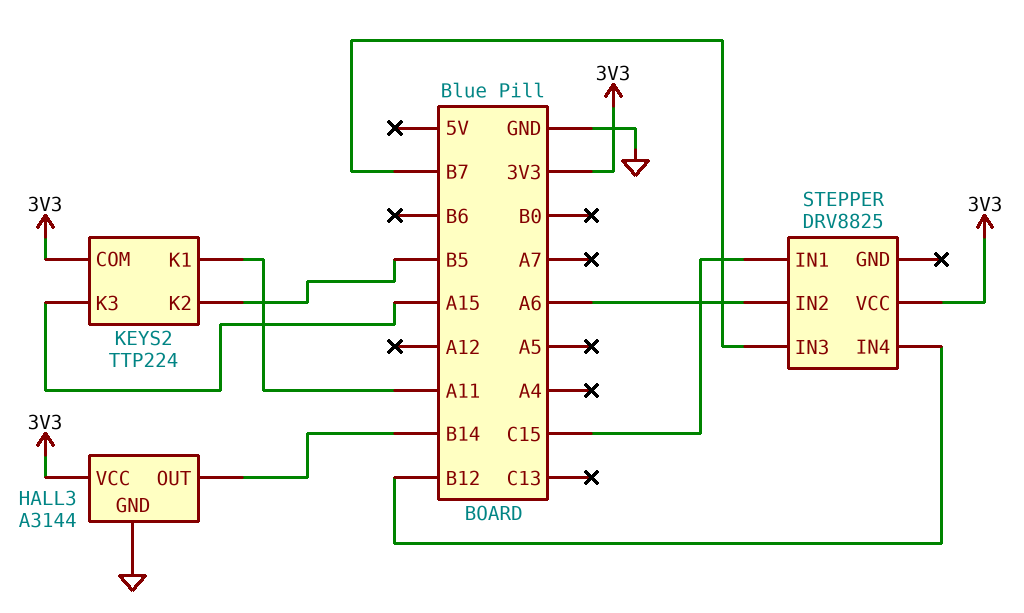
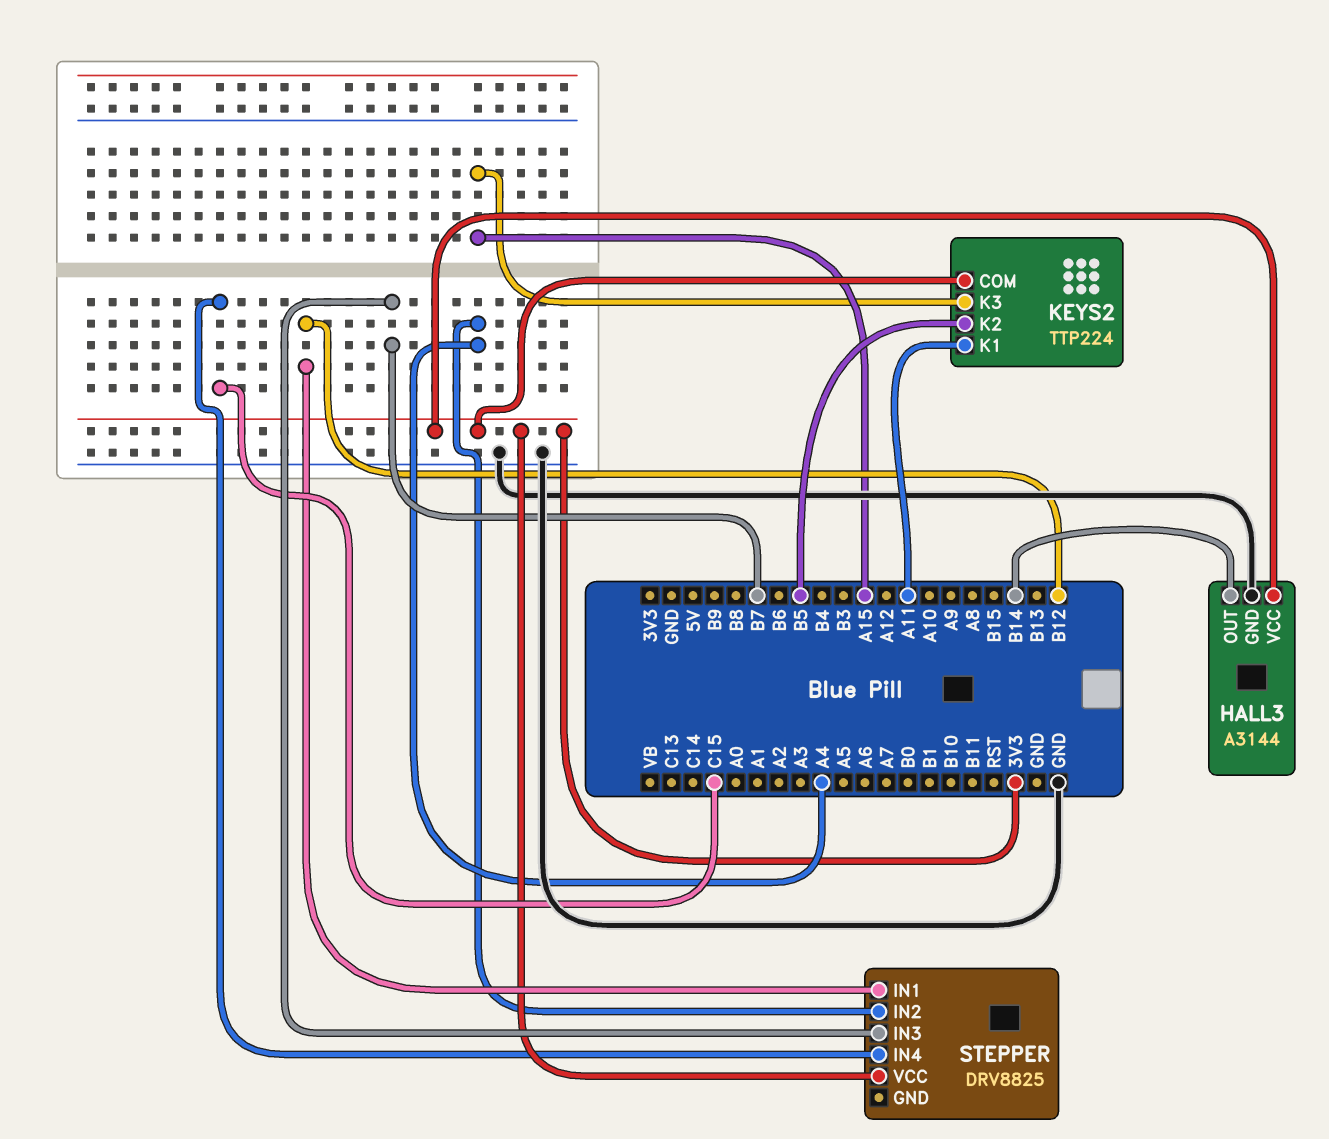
STEPPER pin IN1: C15 -> B12
STEPPER pin IN2: A6 -> A4
STEPPER pin IN4: B12 -> C15

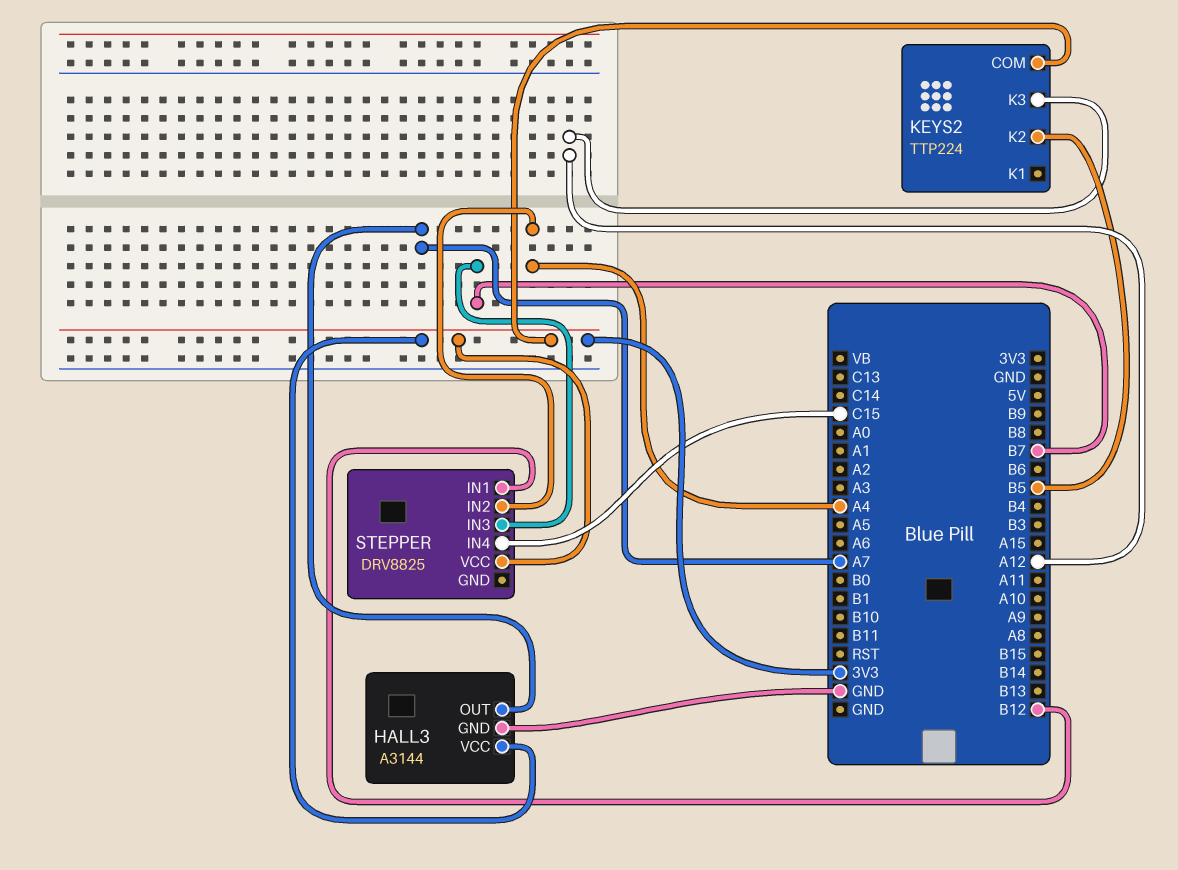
HALL3 pin OUT: B14 -> A7
KEYS2 pin K1: A11 -> none
KEYS2 pin K3: A15 -> A12

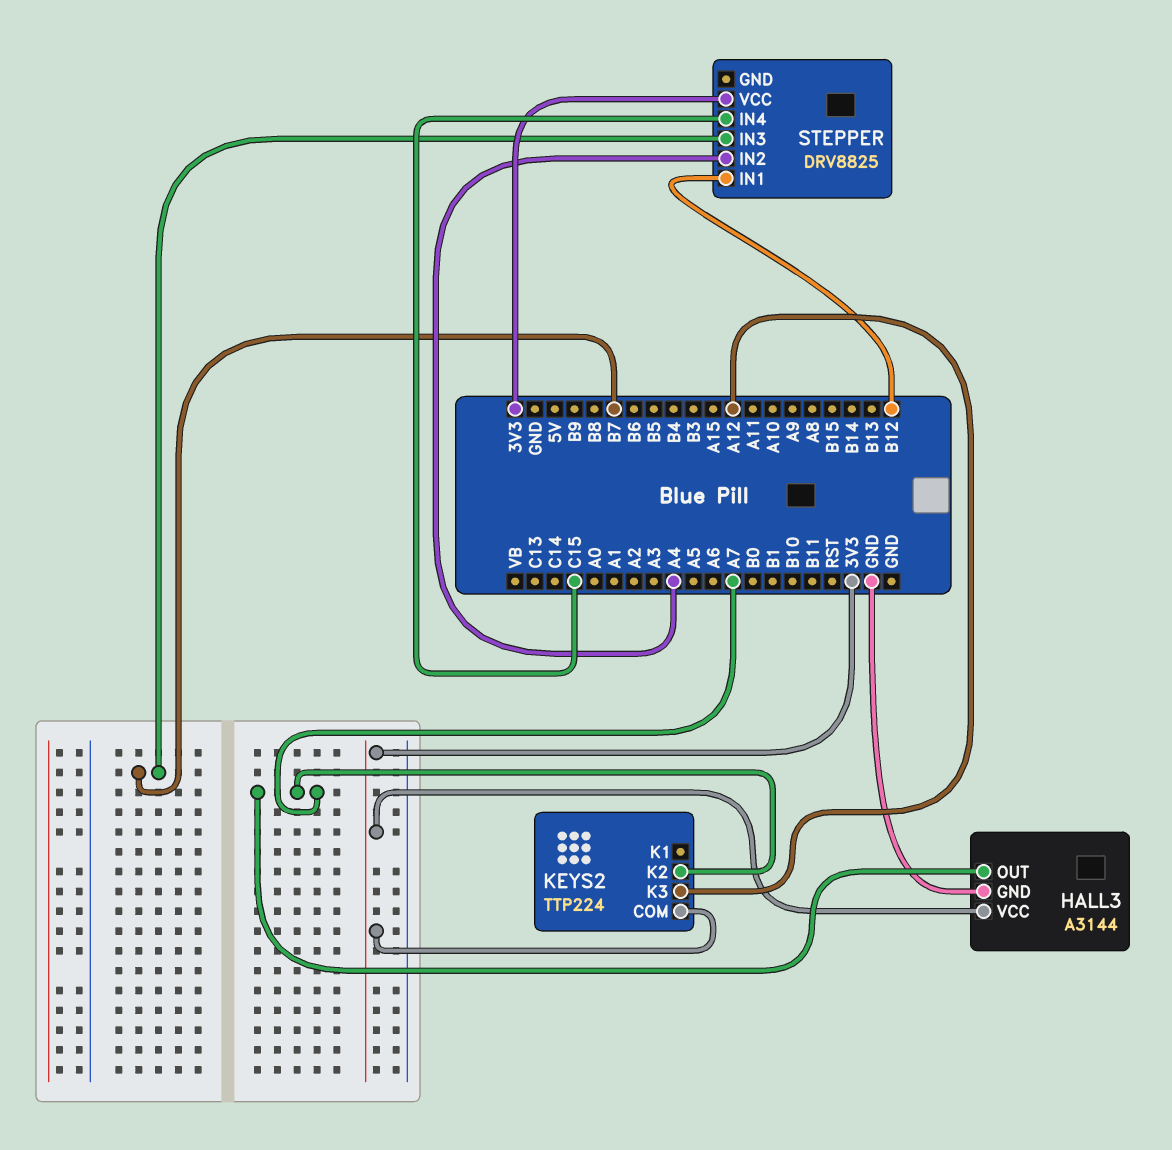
KEYS2 pin K2: B5 -> A7

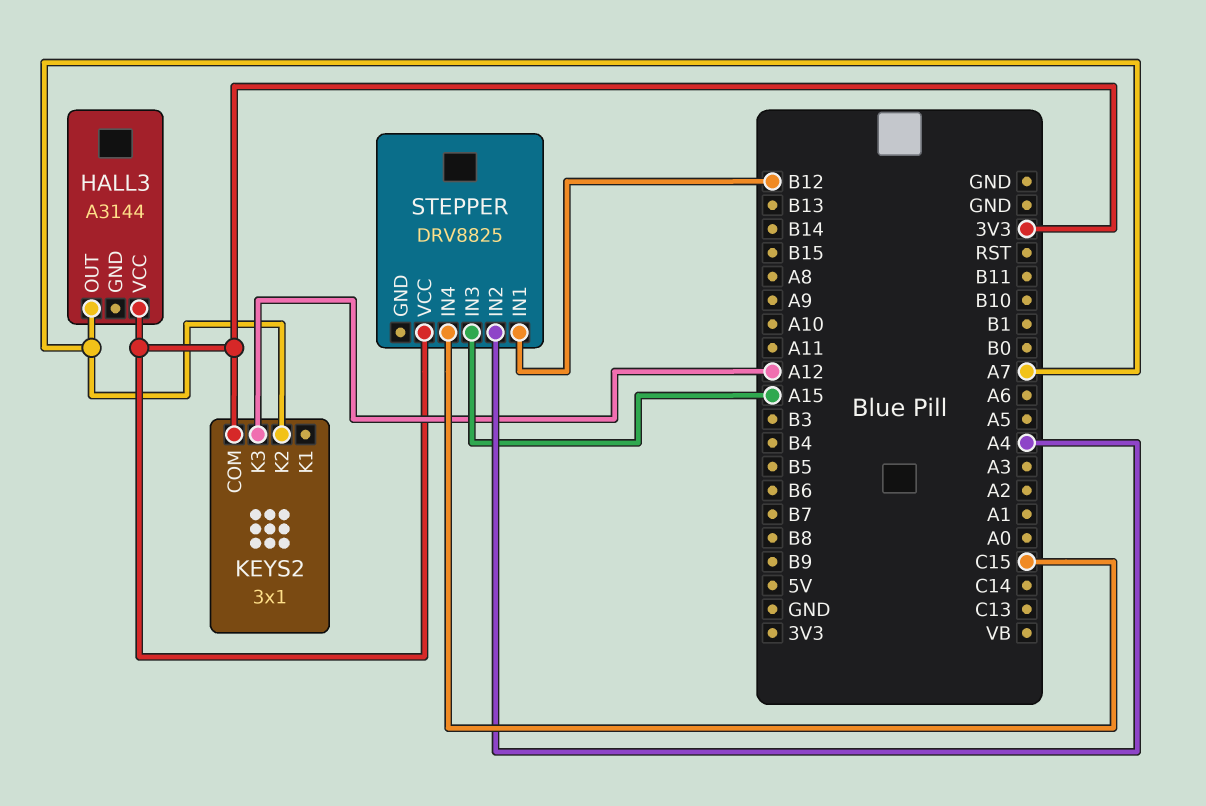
HALL3 pin GND: GND -> none
KEYS2: TTP224 -> 3x1
STEPPER pin IN3: B7 -> A15

